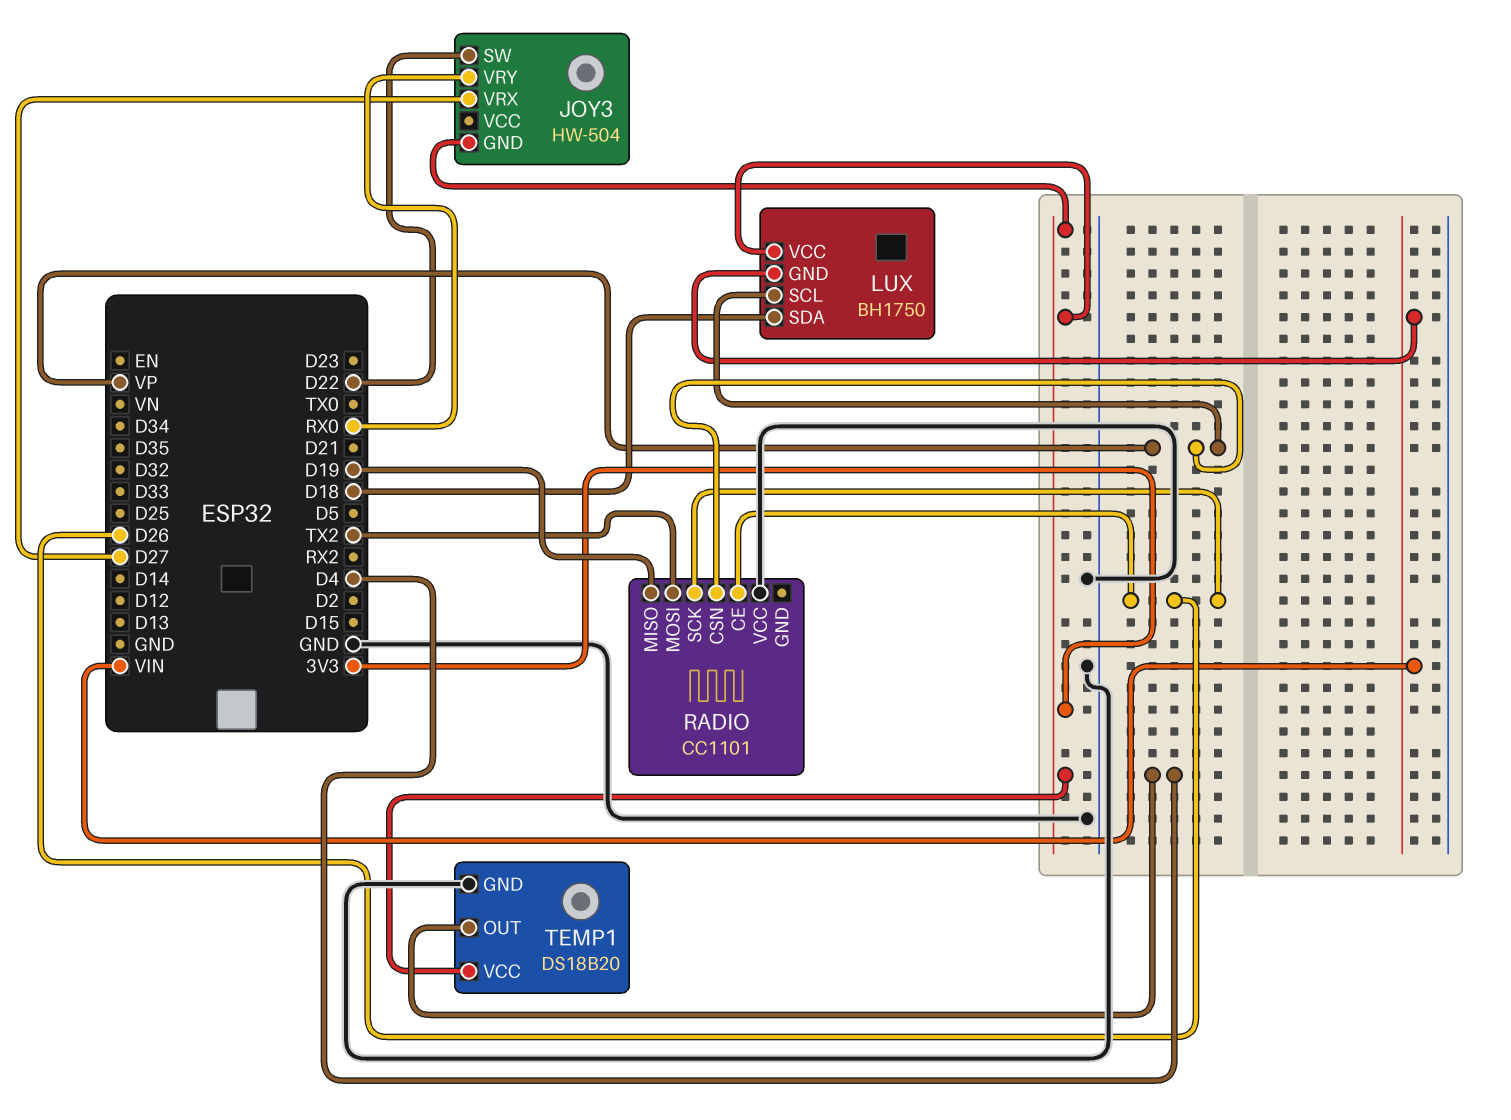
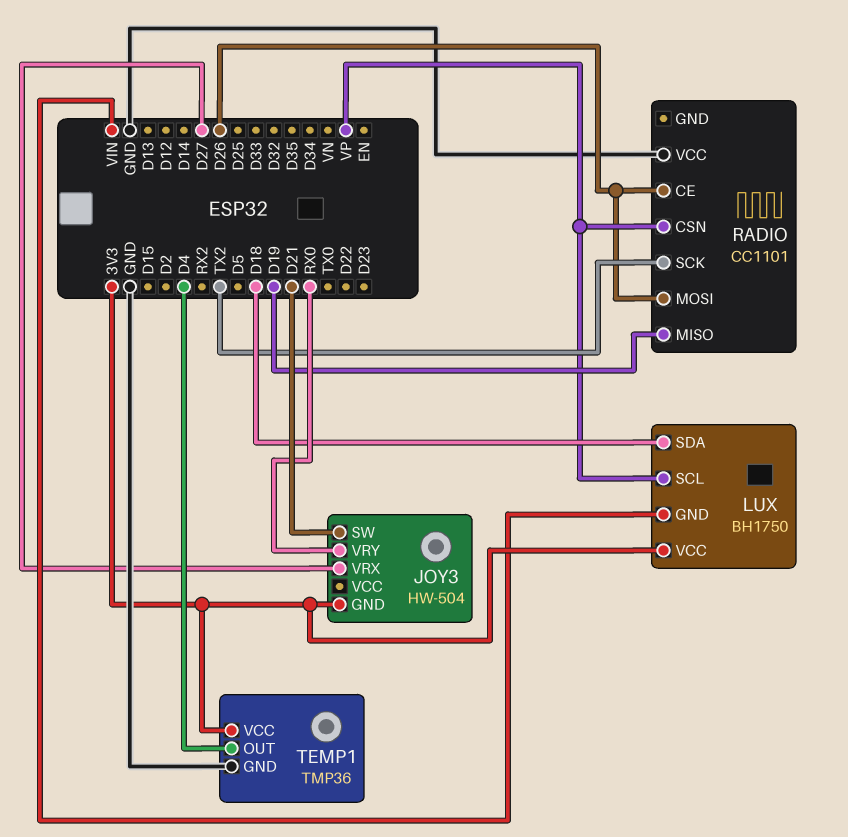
JOY3 pin SW: D22 -> D21
RADIO pin MOSI: TX2 -> D26
RADIO pin SCK: D26 -> TX2
TEMP1: DS18B20 -> TMP36

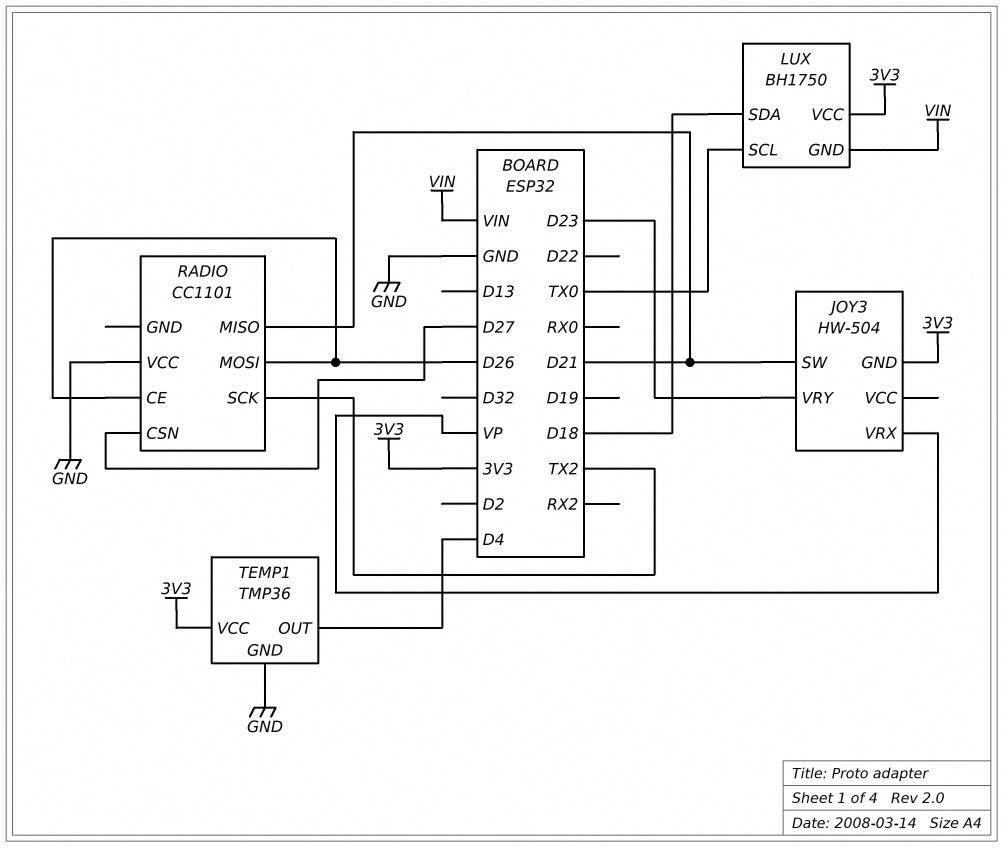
JOY3 pin VRX: D27 -> VP
JOY3 pin VRY: RX0 -> D23
LUX pin SCL: VP -> TX0
RADIO pin CSN: VP -> D27
RADIO pin MISO: D19 -> D21

